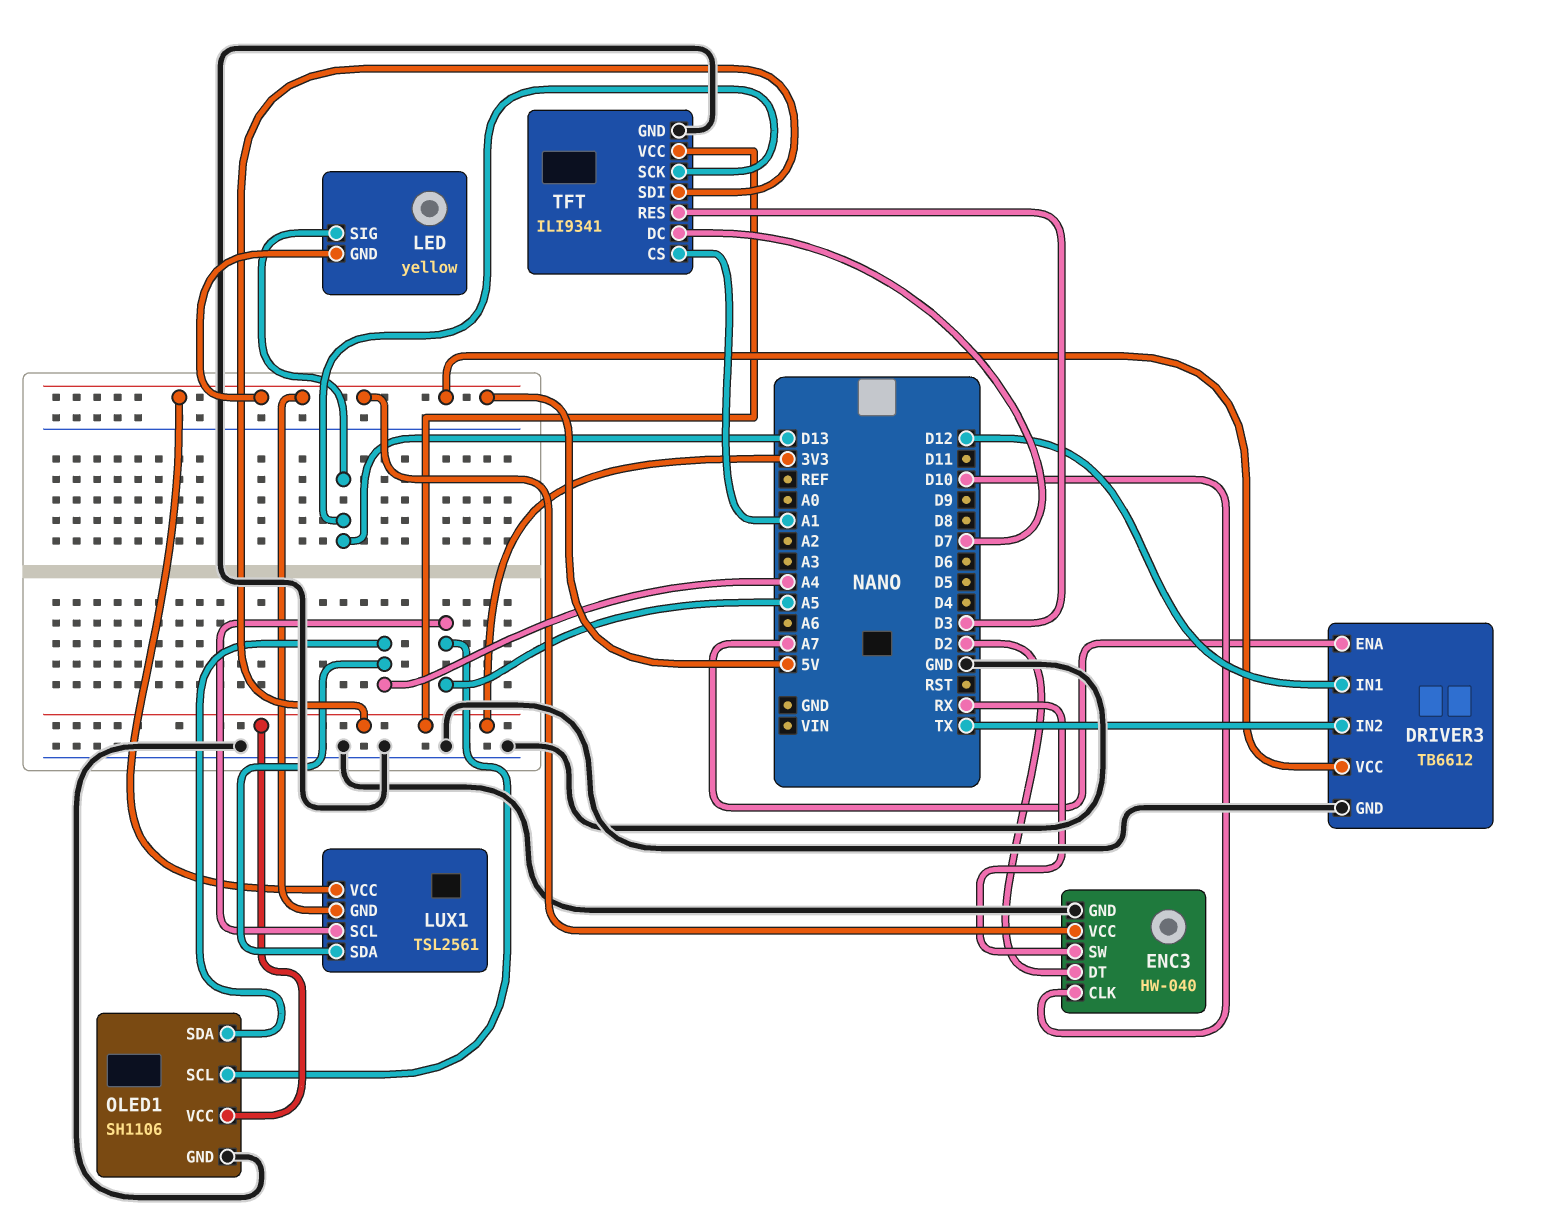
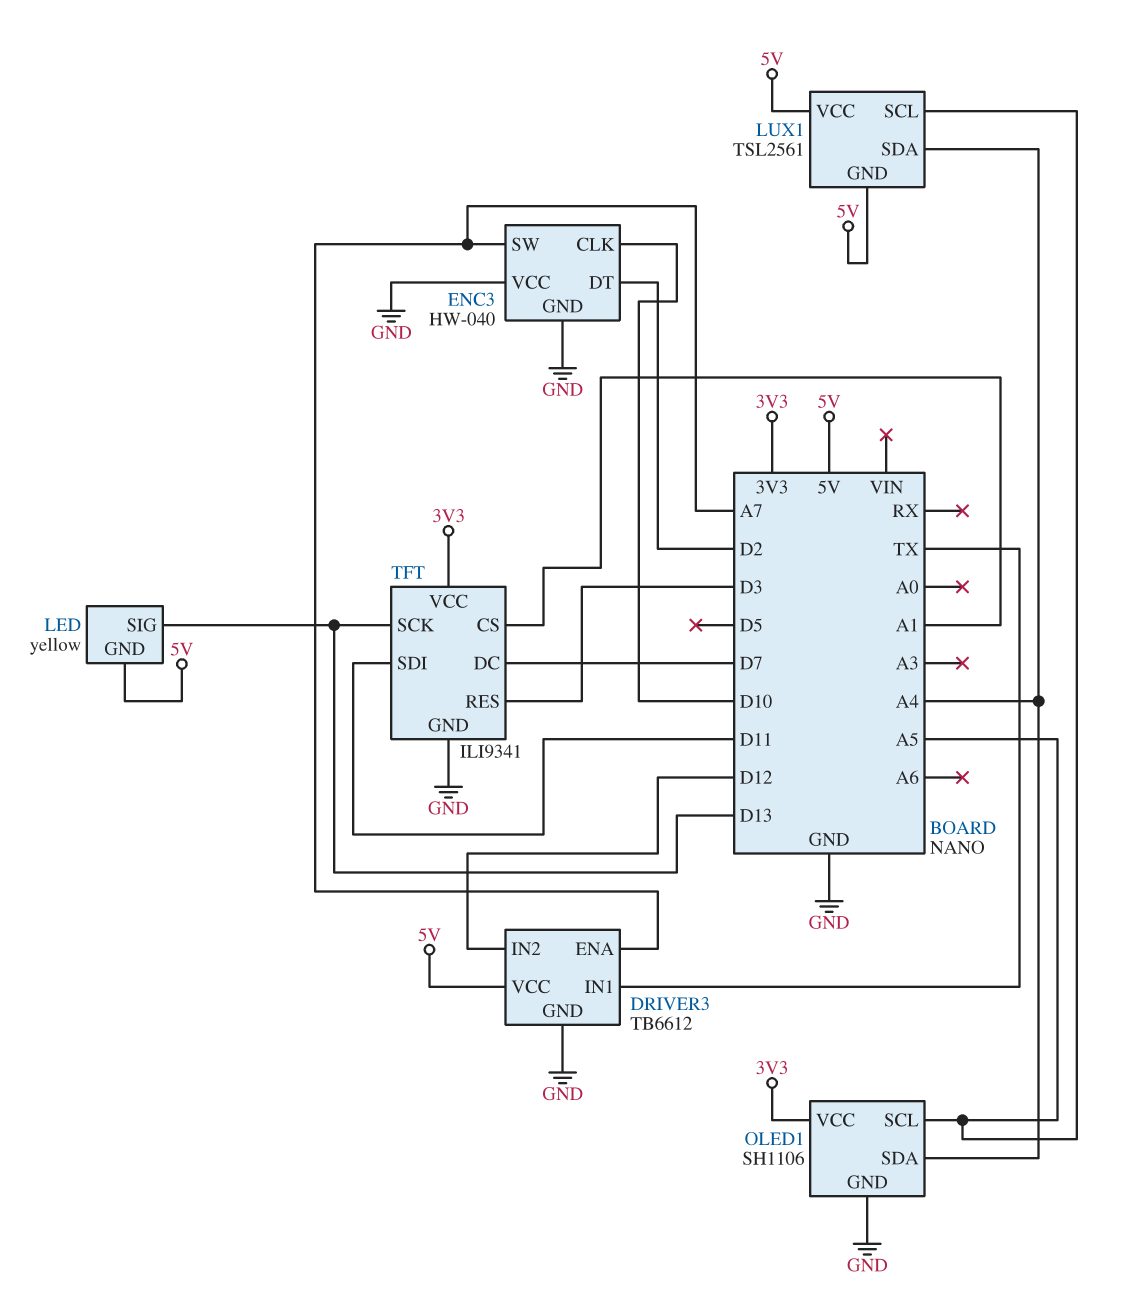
DRIVER3 pin IN1: D12 -> TX
DRIVER3 pin IN2: TX -> D12
ENC3 pin SW: RX -> A7
ENC3 pin VCC: 5V -> GND
TFT pin SDI: 3V3 -> D11

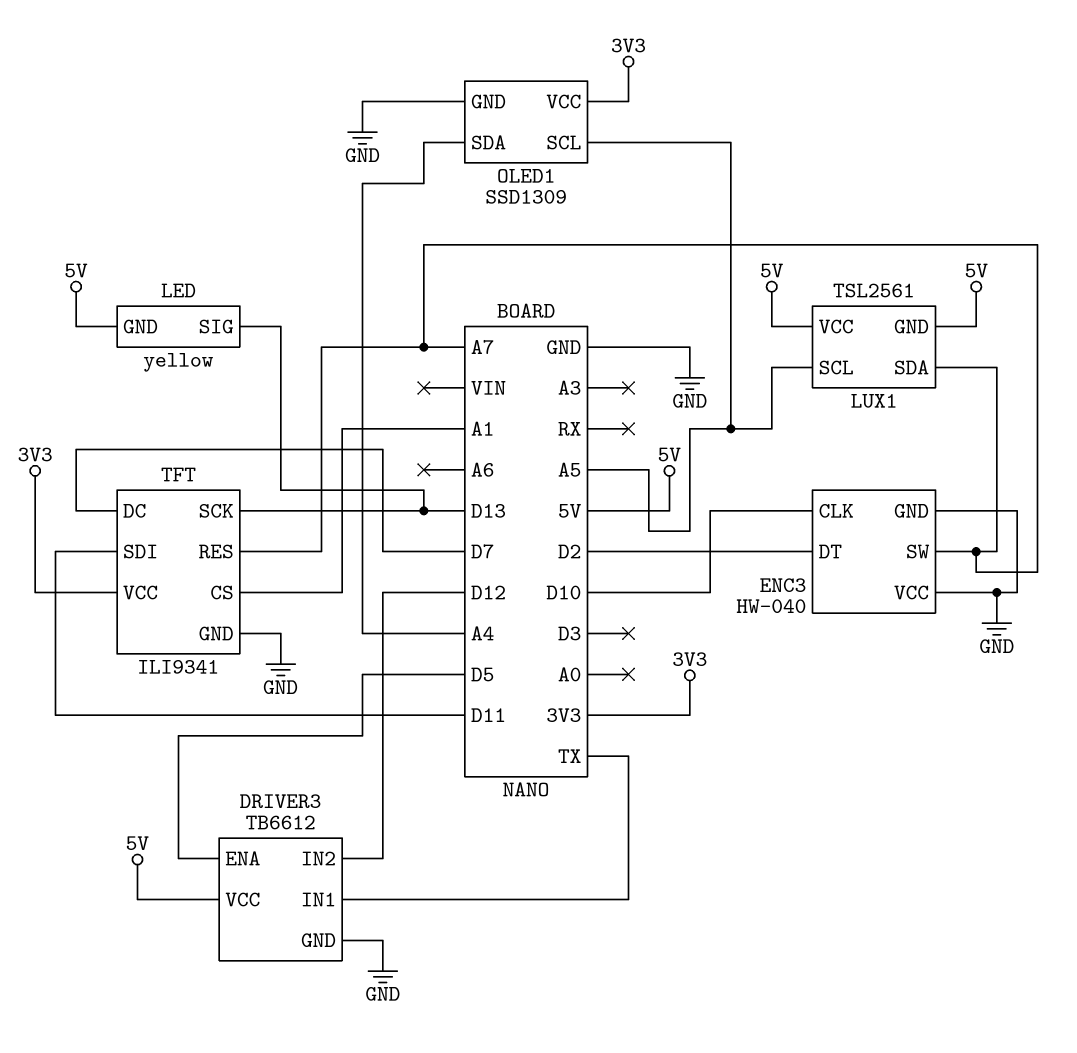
DRIVER3 pin ENA: A7 -> D5
LUX1 pin SDA: A4 -> A7
OLED1: SH1106 -> SSD1309
TFT pin RES: D3 -> A7

